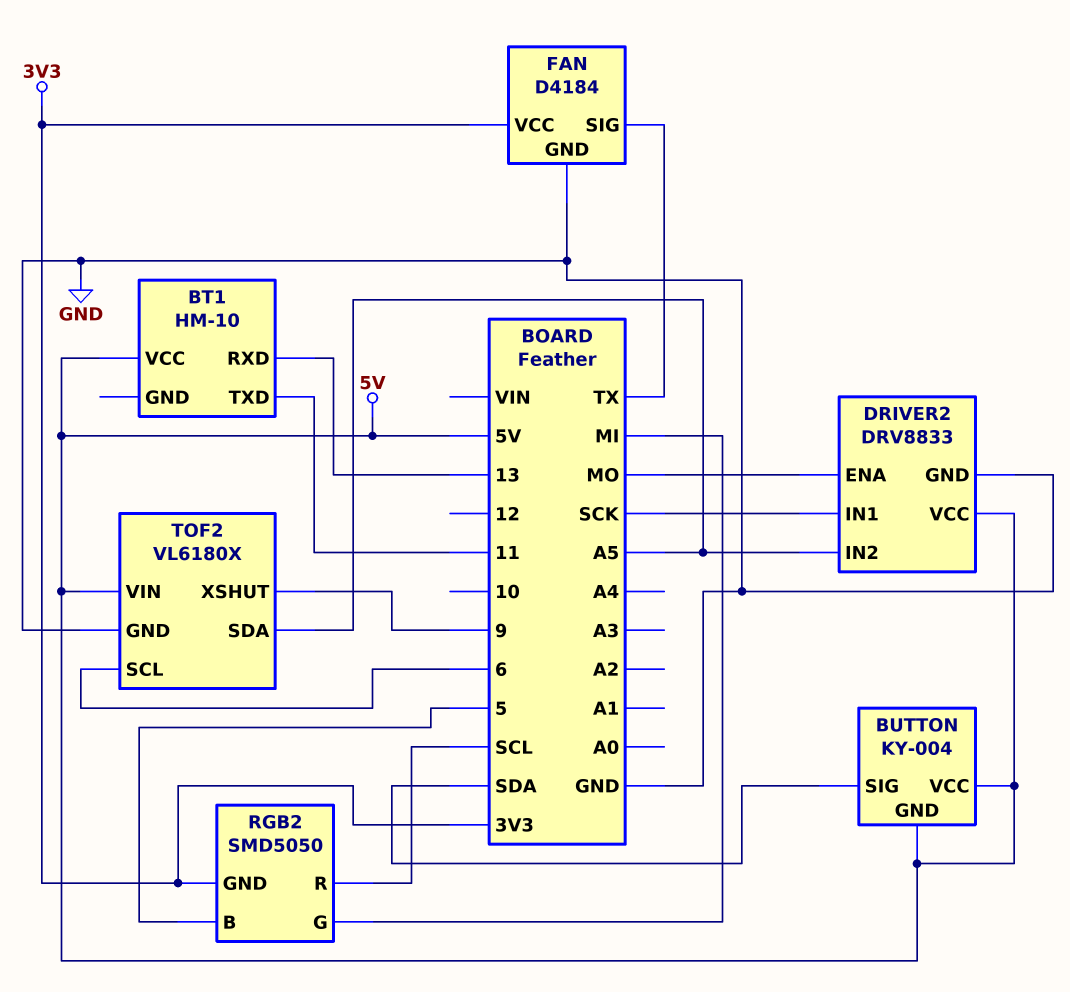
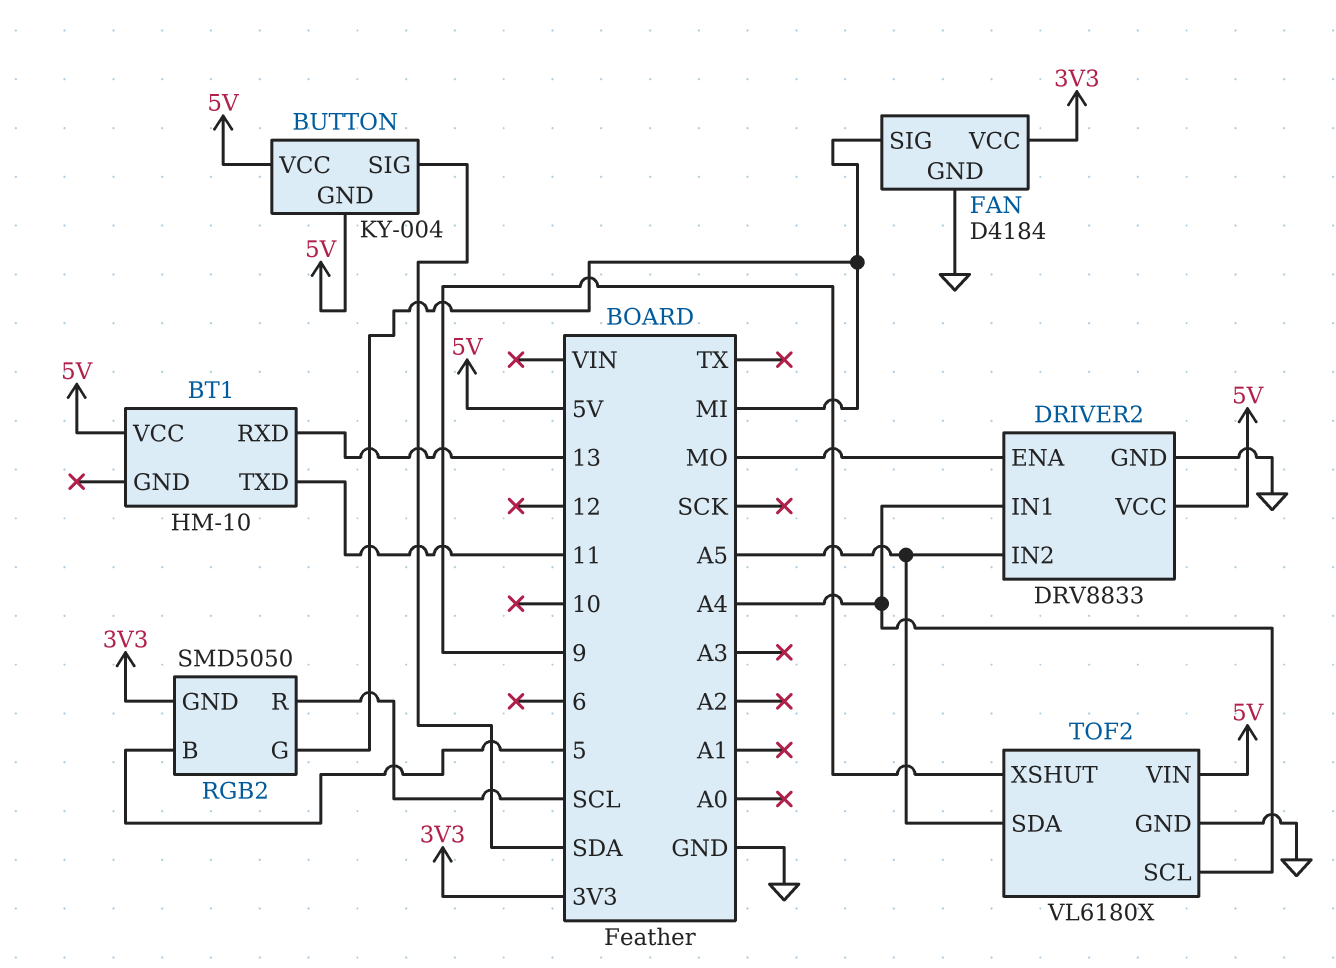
DRIVER2 pin IN1: SCK -> A4
FAN pin SIG: TX -> MI
TOF2 pin SCL: 6 -> A4

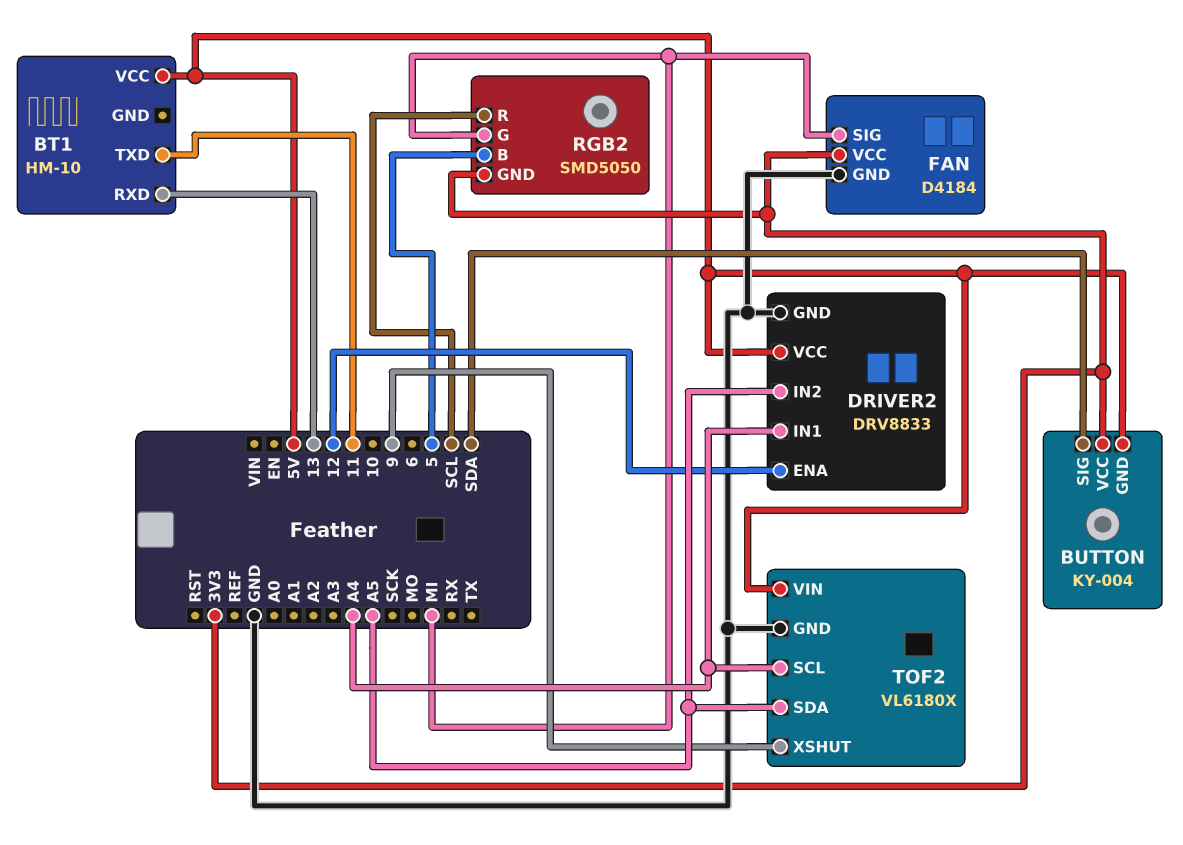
BUTTON pin VCC: 5V -> 3V3
DRIVER2 pin ENA: MO -> 12

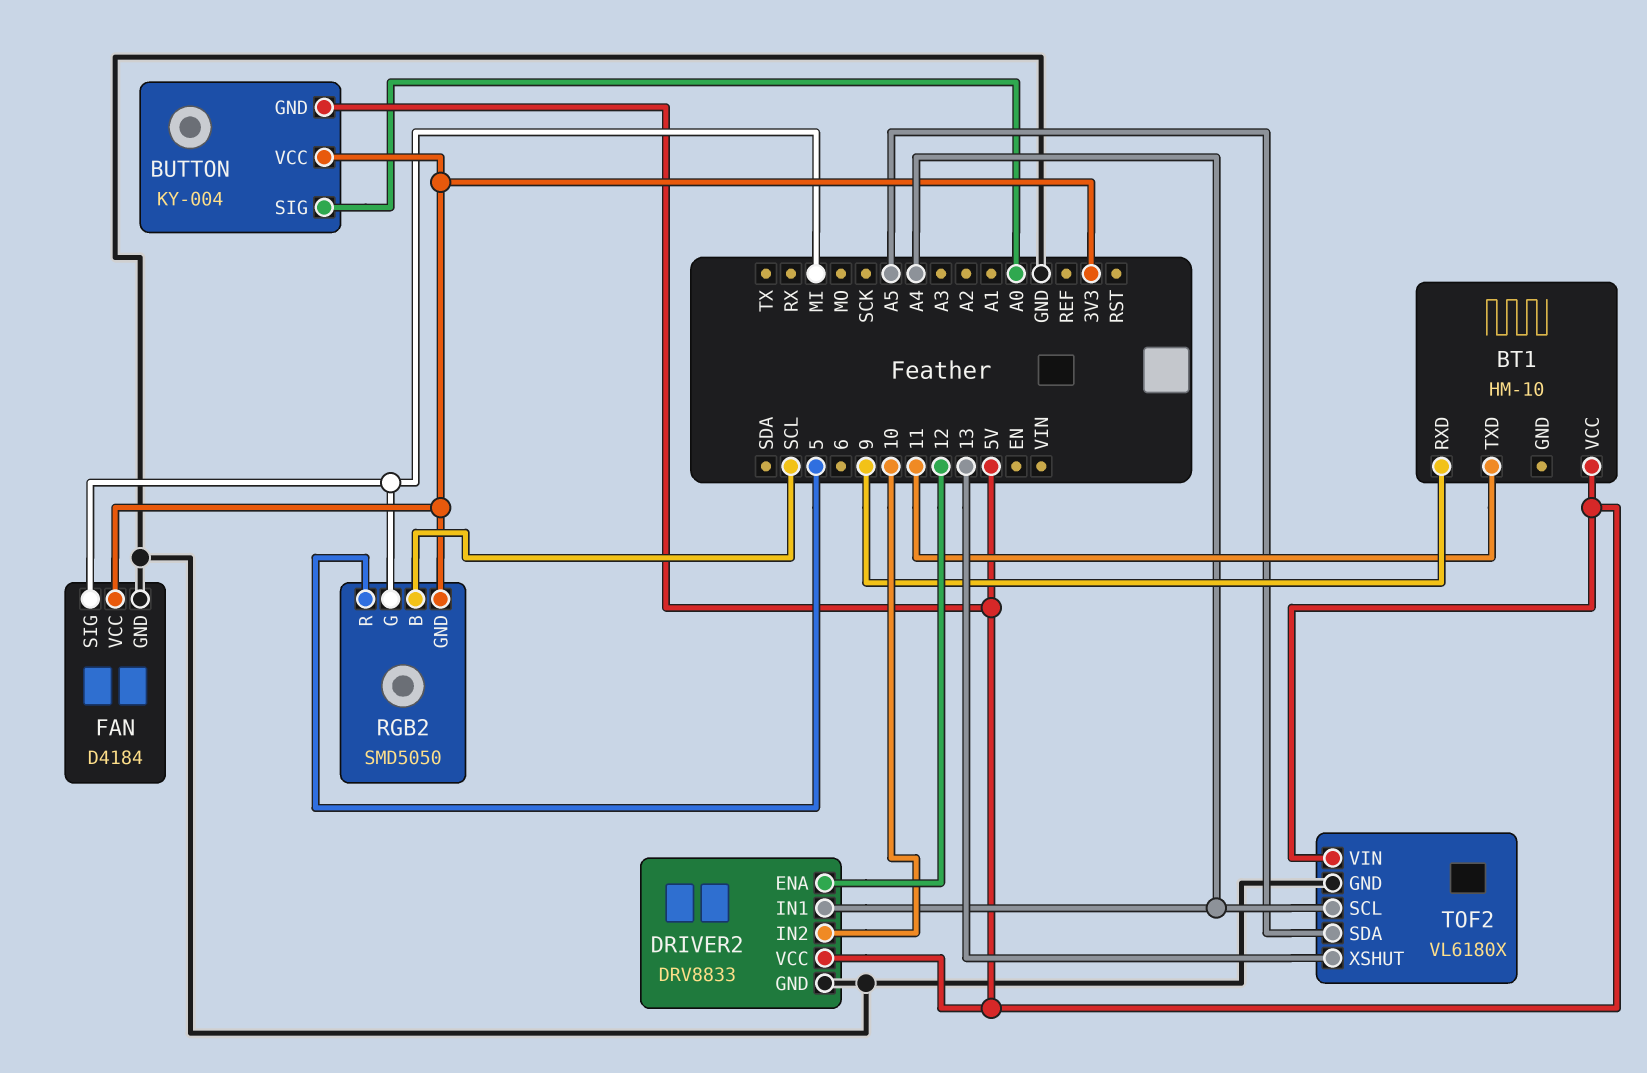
BT1 pin RXD: 13 -> 9
BUTTON pin SIG: SDA -> A0
DRIVER2 pin IN2: A5 -> 10
RGB2 pin B: 5 -> SCL
RGB2 pin R: SCL -> 5
TOF2 pin XSHUT: 9 -> 13

